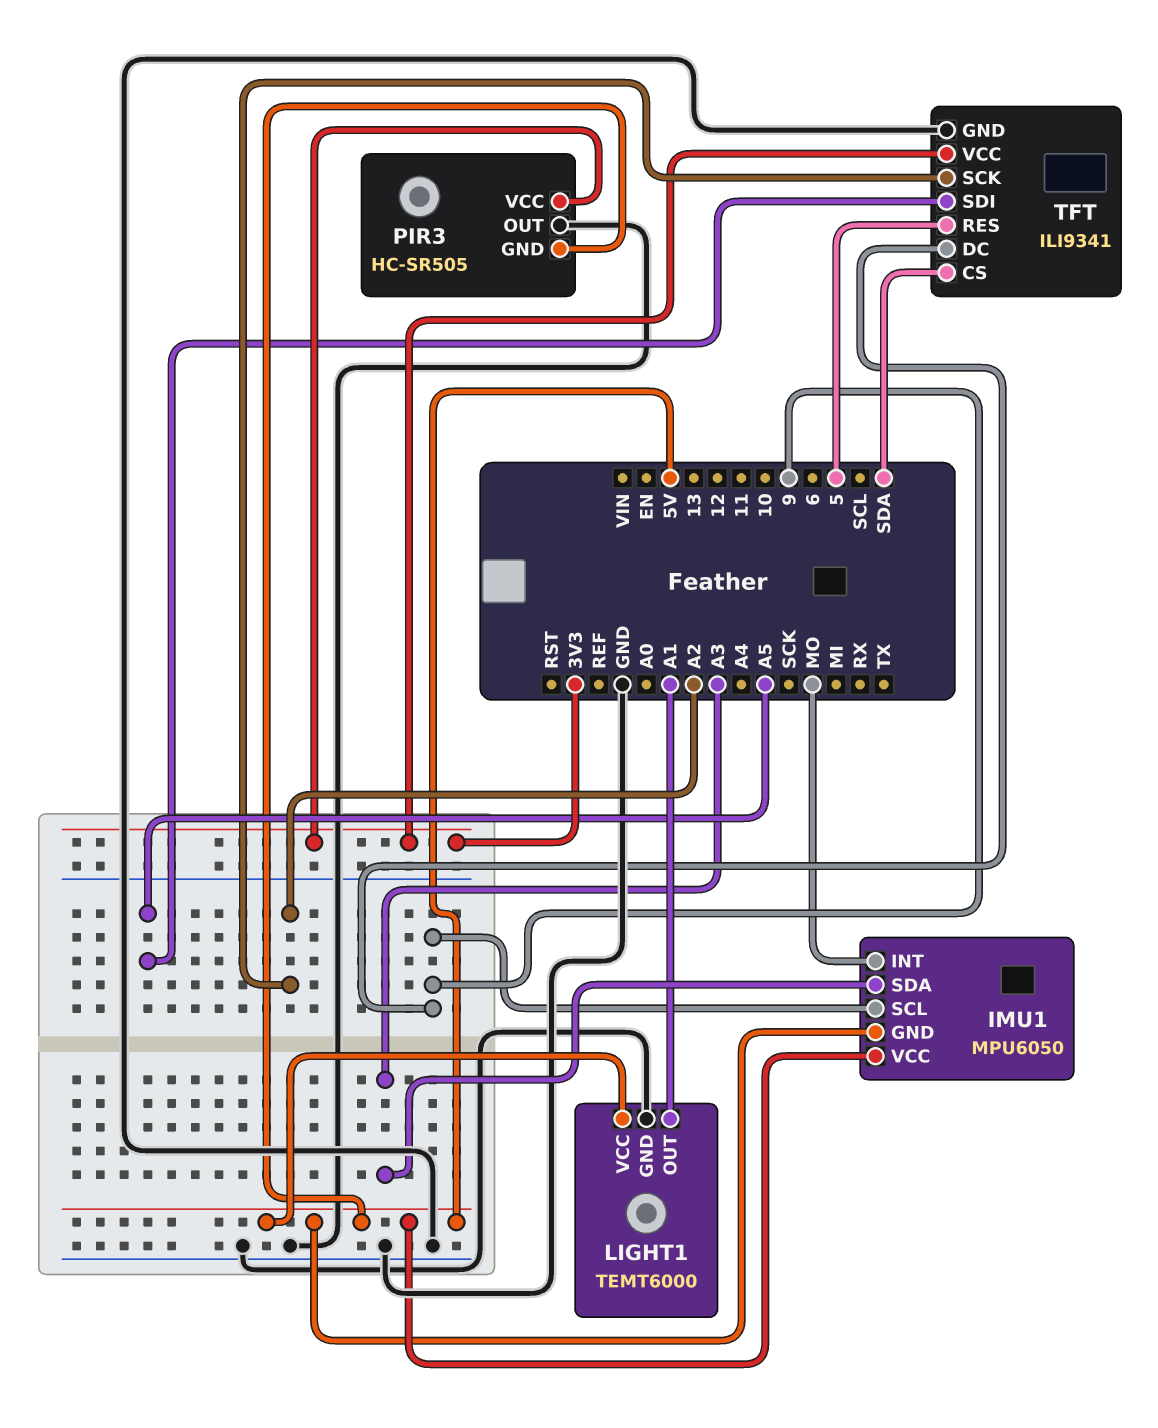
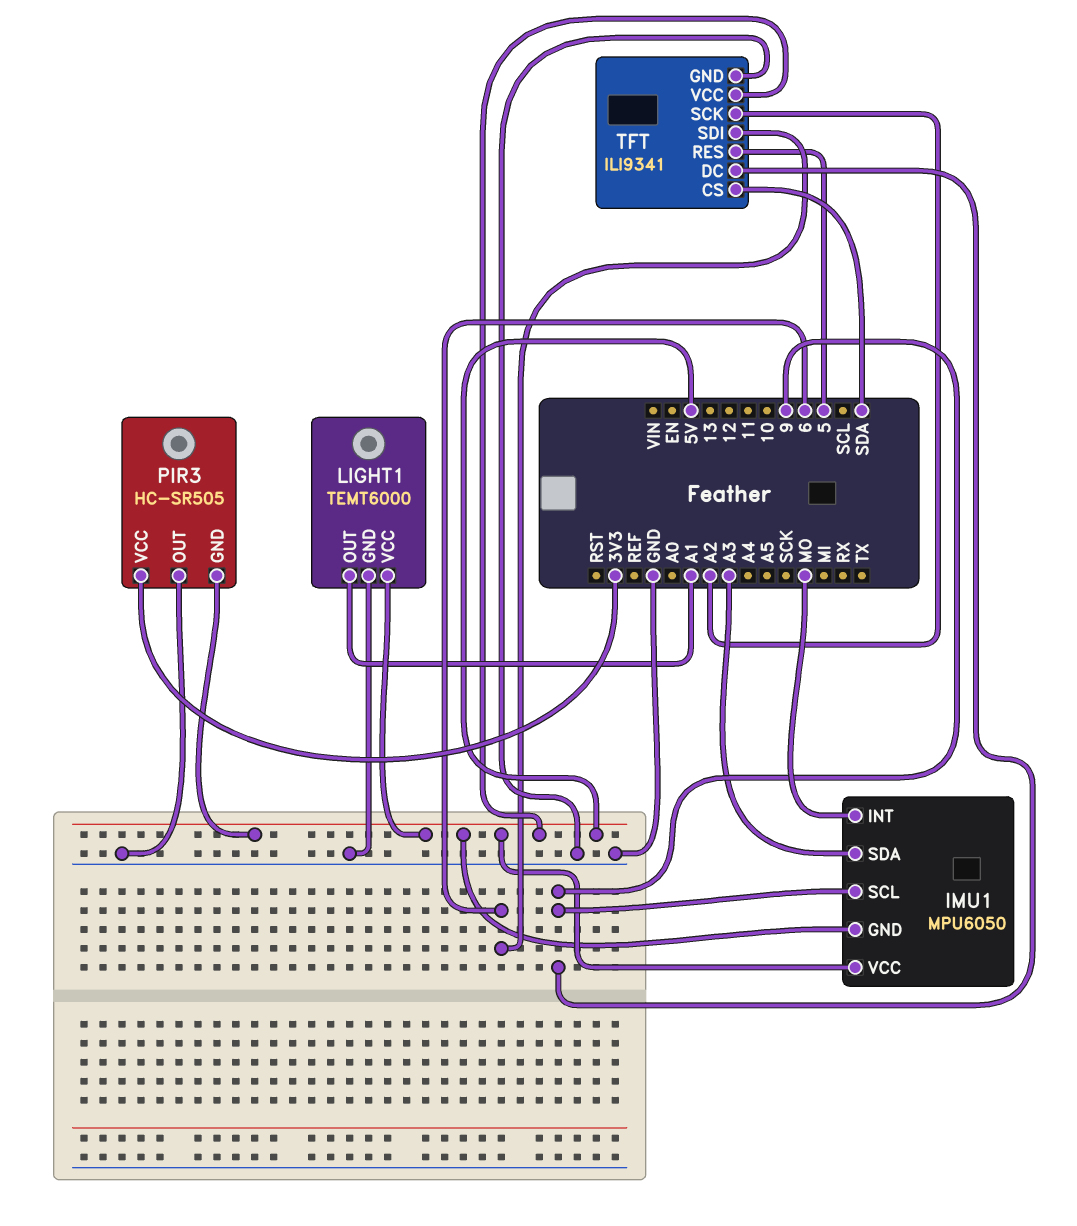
TFT pin SDI: A5 -> 6
TFT pin VCC: 3V3 -> 5V

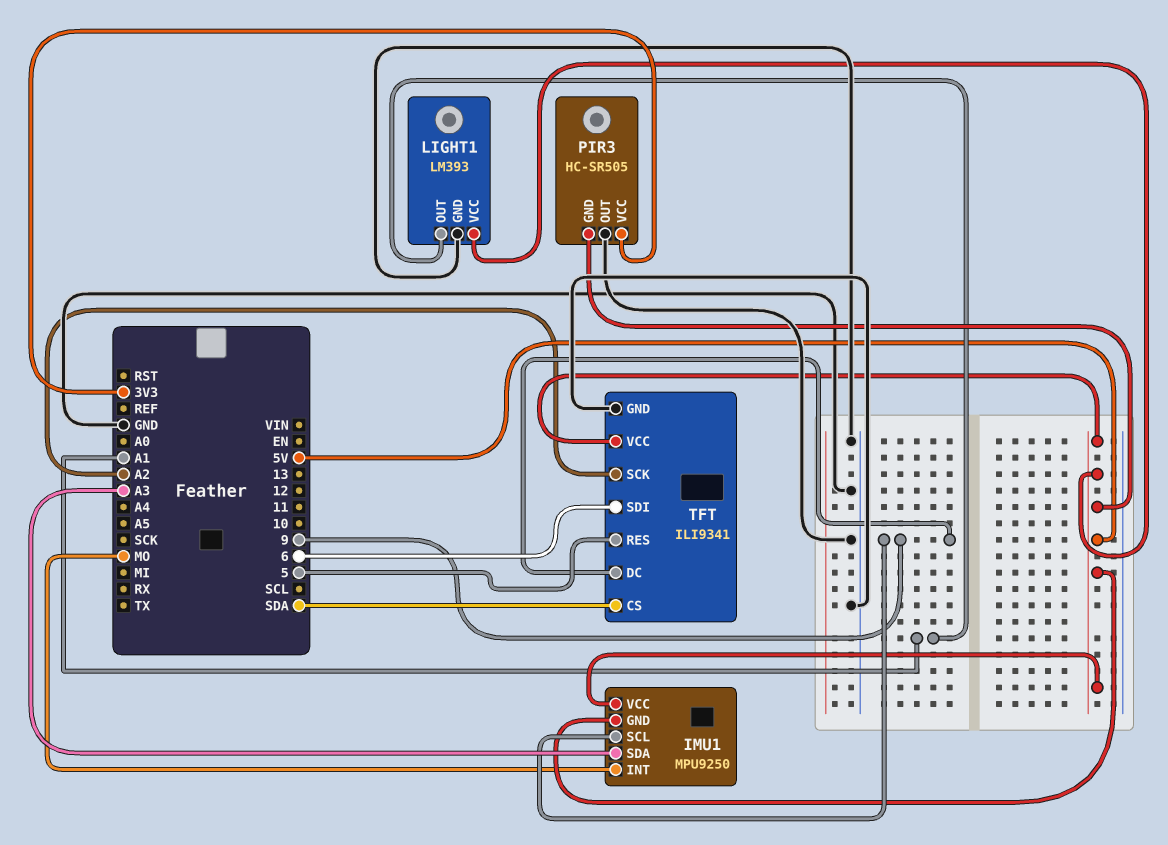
IMU1: MPU6050 -> MPU9250
LIGHT1: TEMT6000 -> LM393

